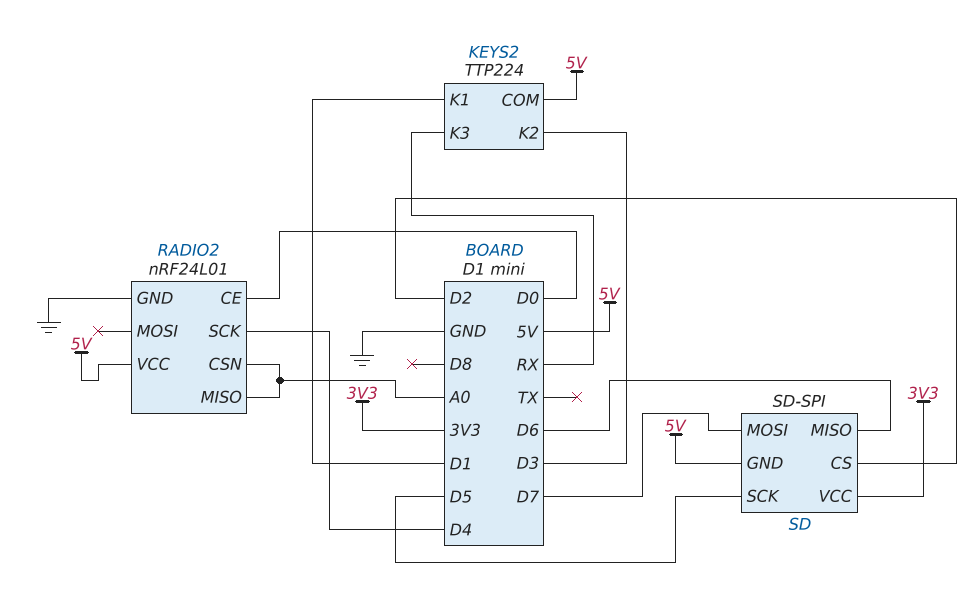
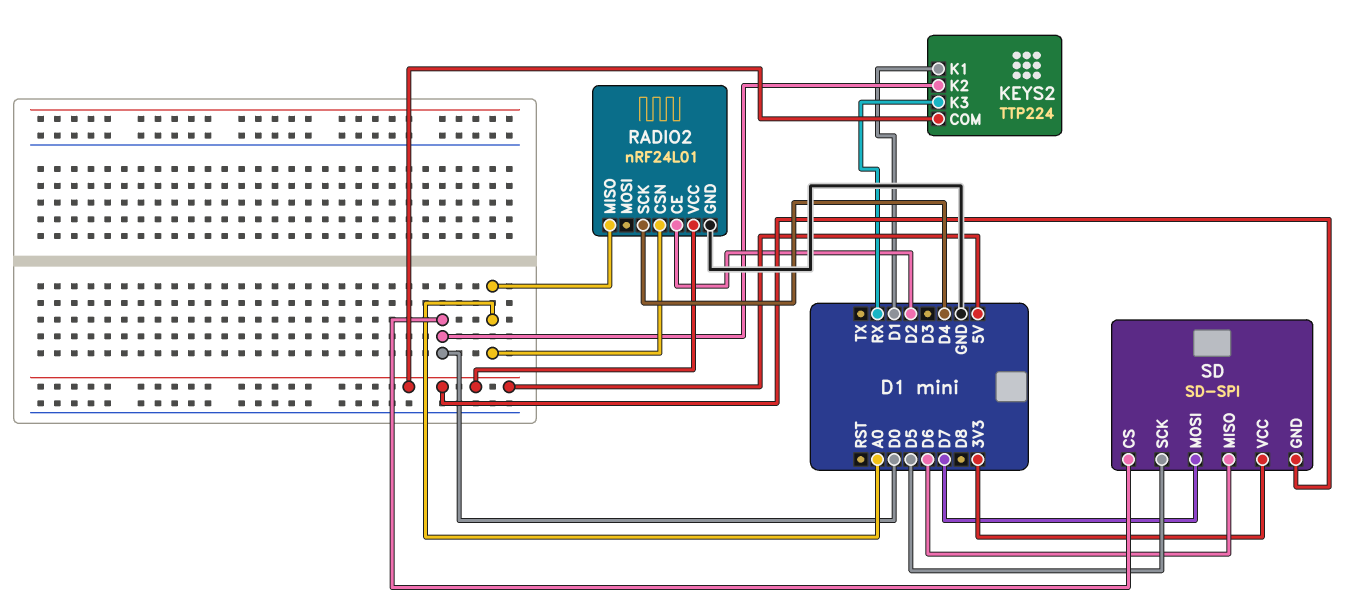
KEYS2 pin K2: D3 -> D0
RADIO2 pin CE: D0 -> D2
SD pin CS: D2 -> D0

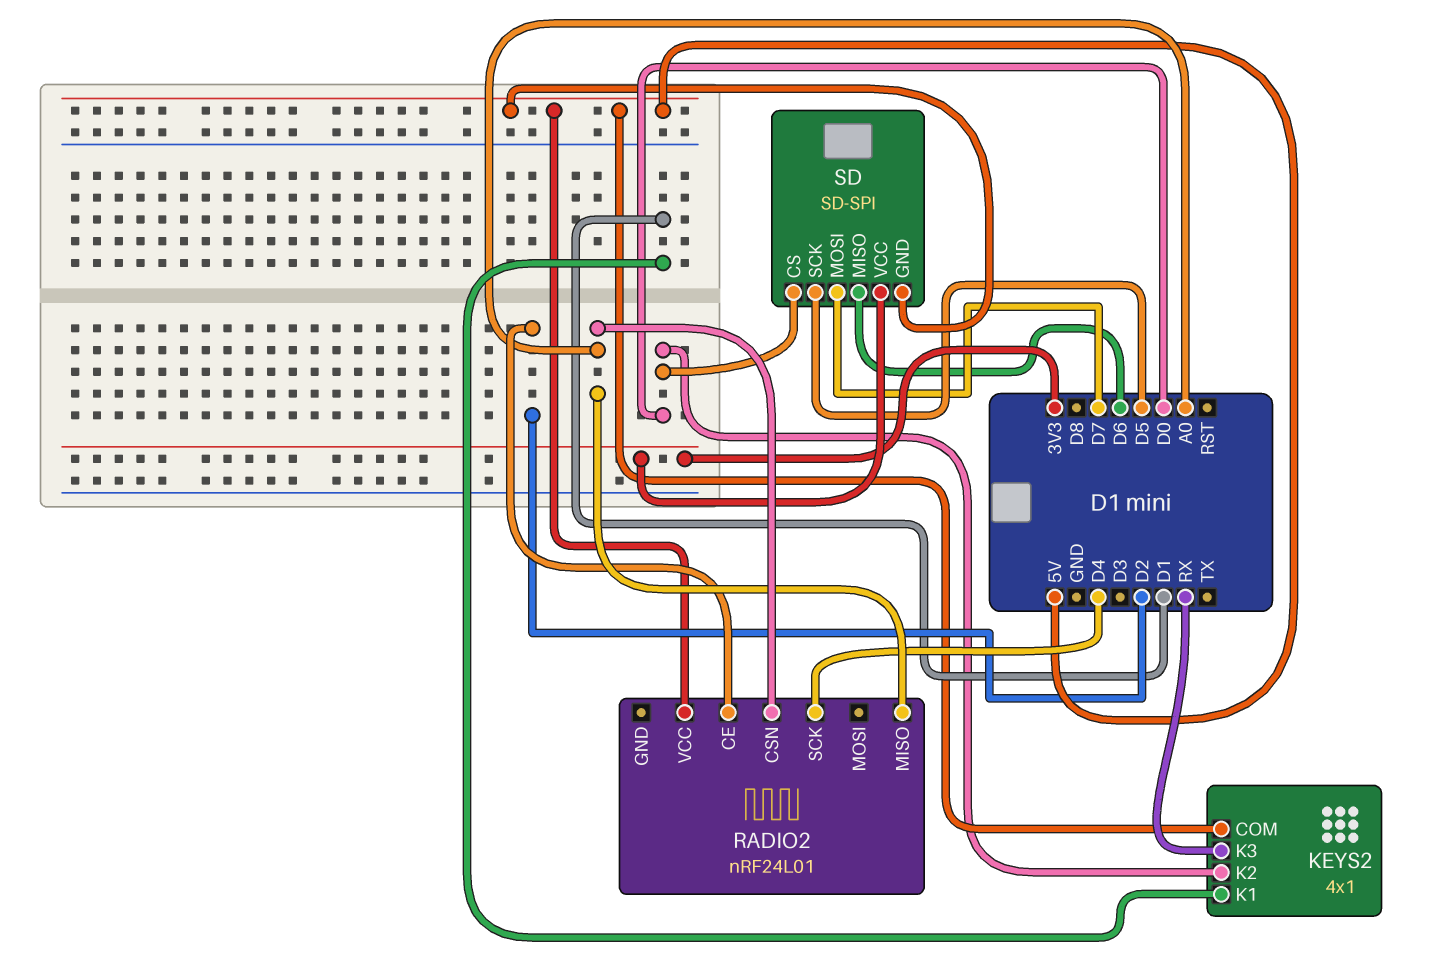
KEYS2: TTP224 -> 4x1
RADIO2 pin GND: GND -> none

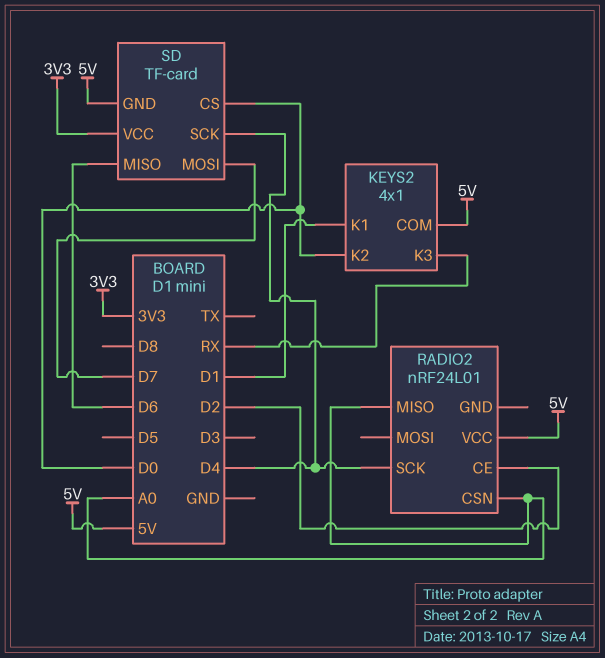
SD: SD-SPI -> TF-card
SD pin SCK: D5 -> D4

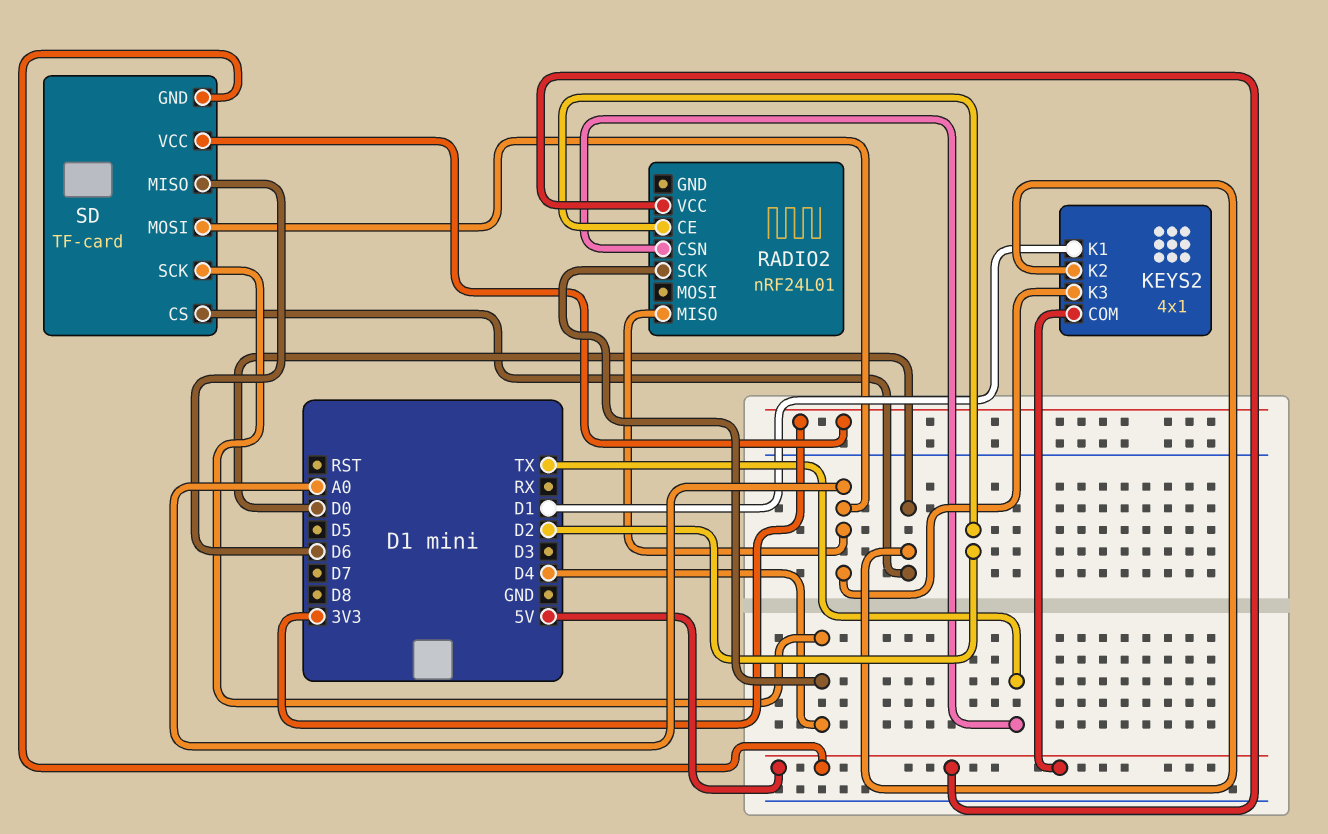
KEYS2 pin K3: RX -> A0
RADIO2 pin CSN: A0 -> TX
SD pin MOSI: D7 -> A0

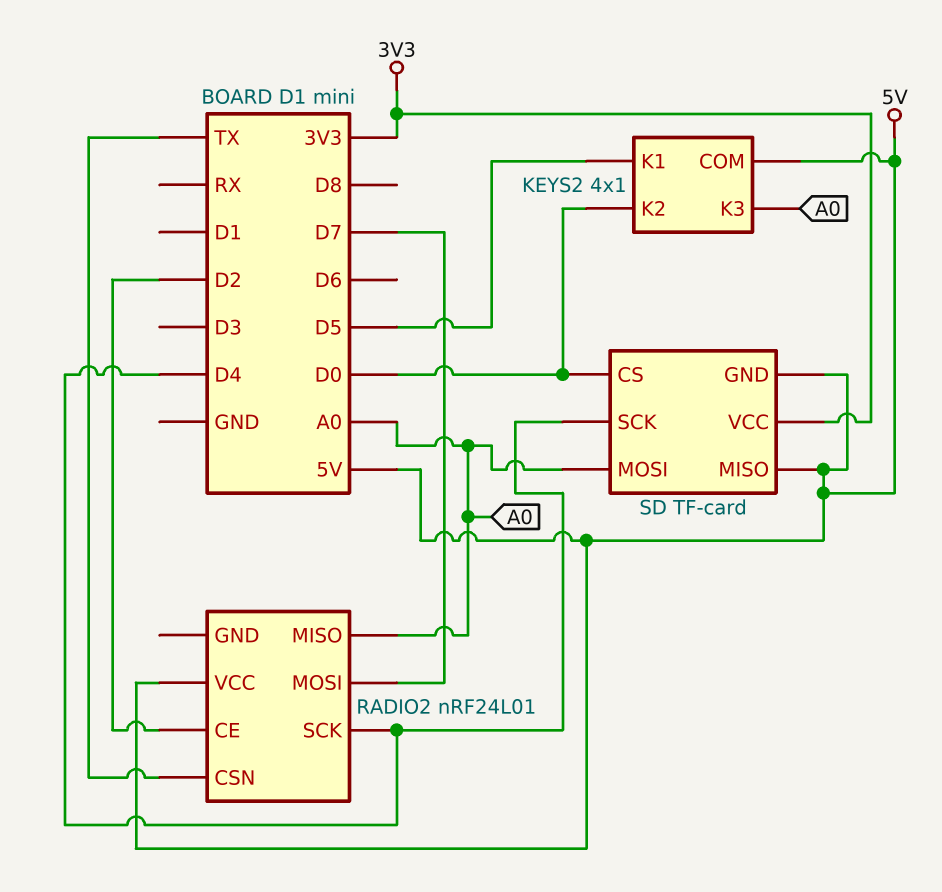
KEYS2 pin K1: D1 -> D5
RADIO2 pin MOSI: none -> D7
SD pin MISO: D6 -> 5V

